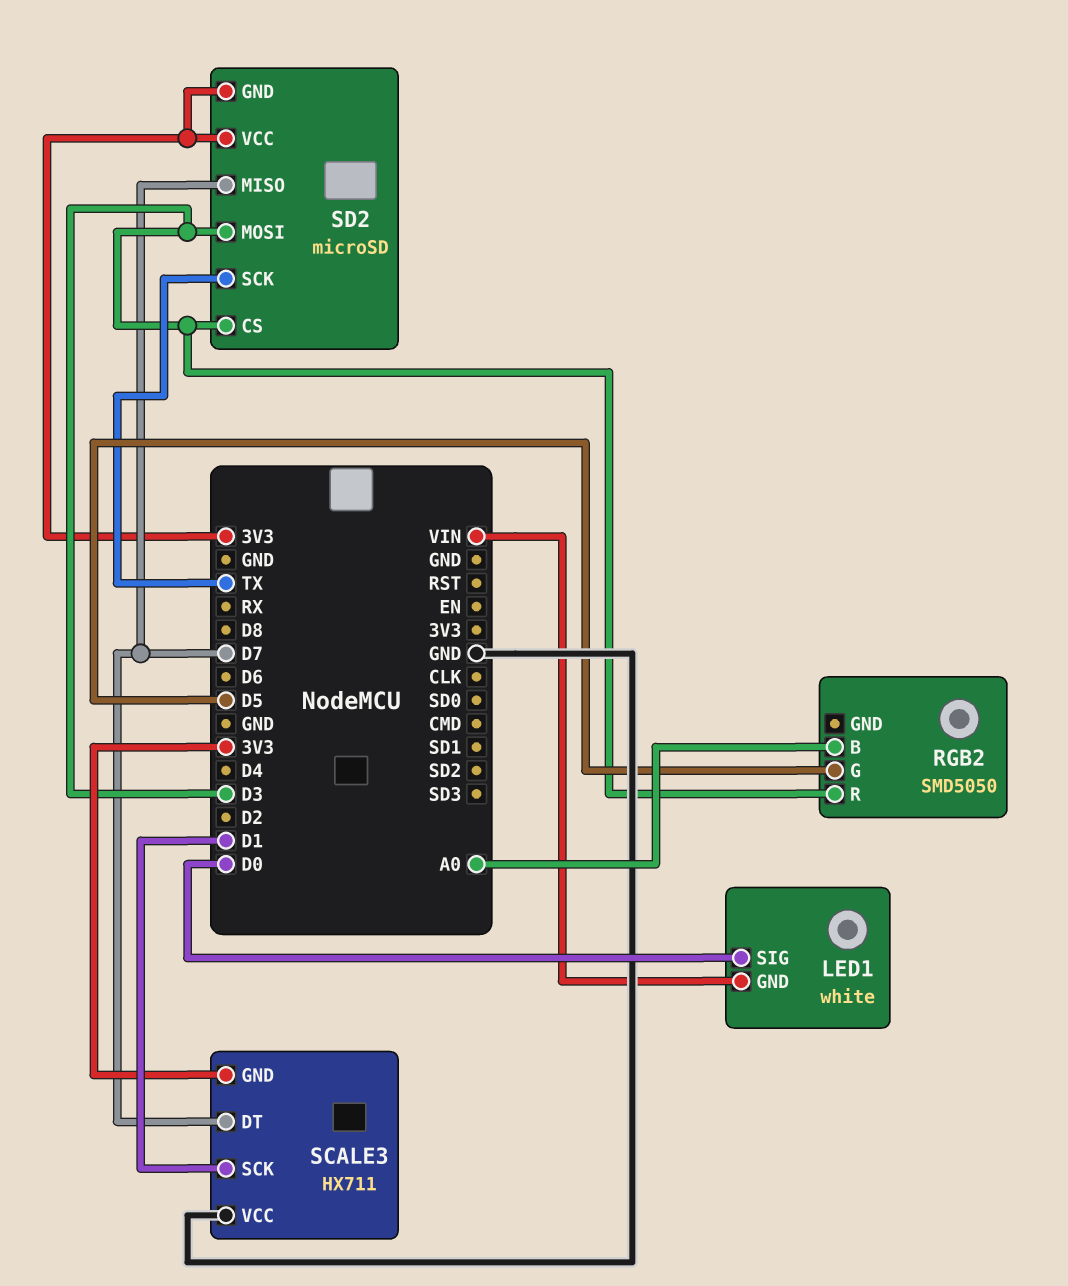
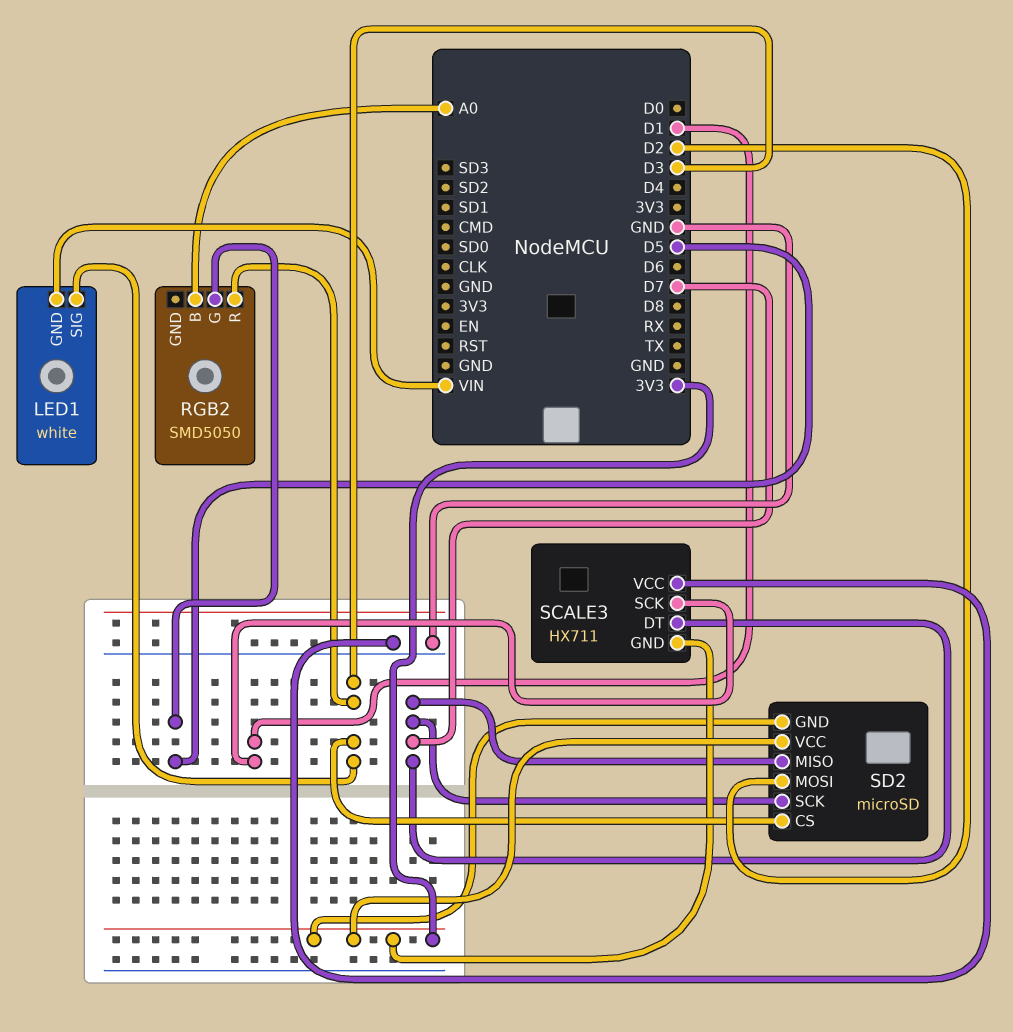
LED1 pin SIG: D0 -> D3
SD2 pin MOSI: D3 -> D2
SD2 pin SCK: TX -> D7

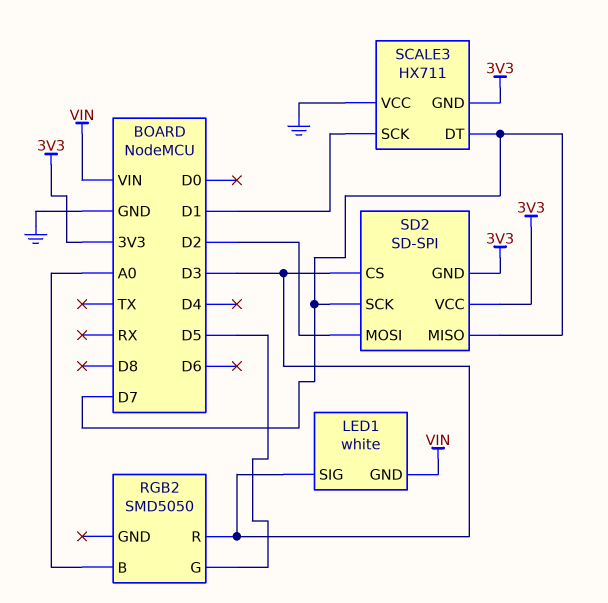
SD2: microSD -> SD-SPI

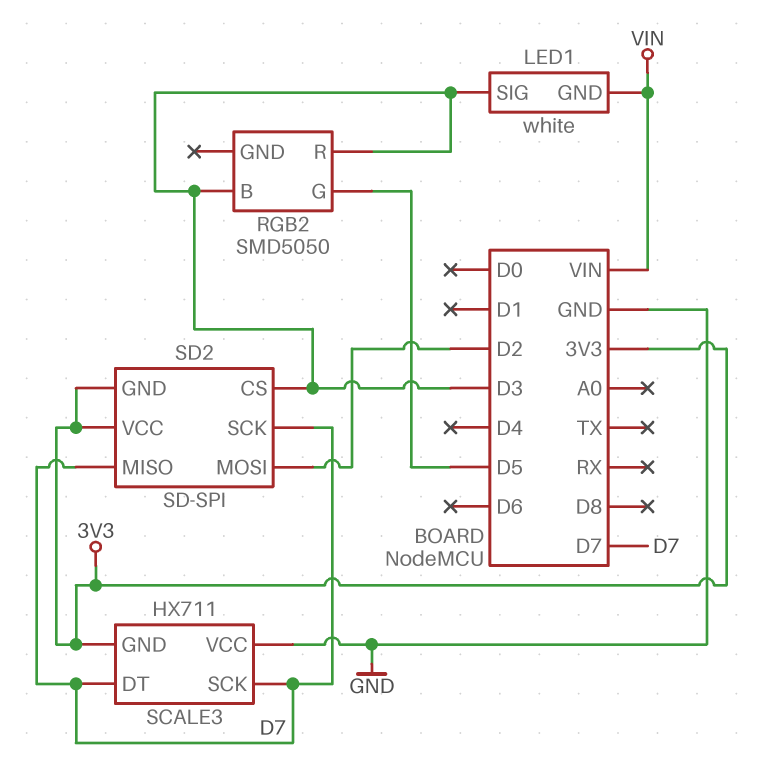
RGB2 pin B: A0 -> D3
SCALE3 pin SCK: D1 -> D7

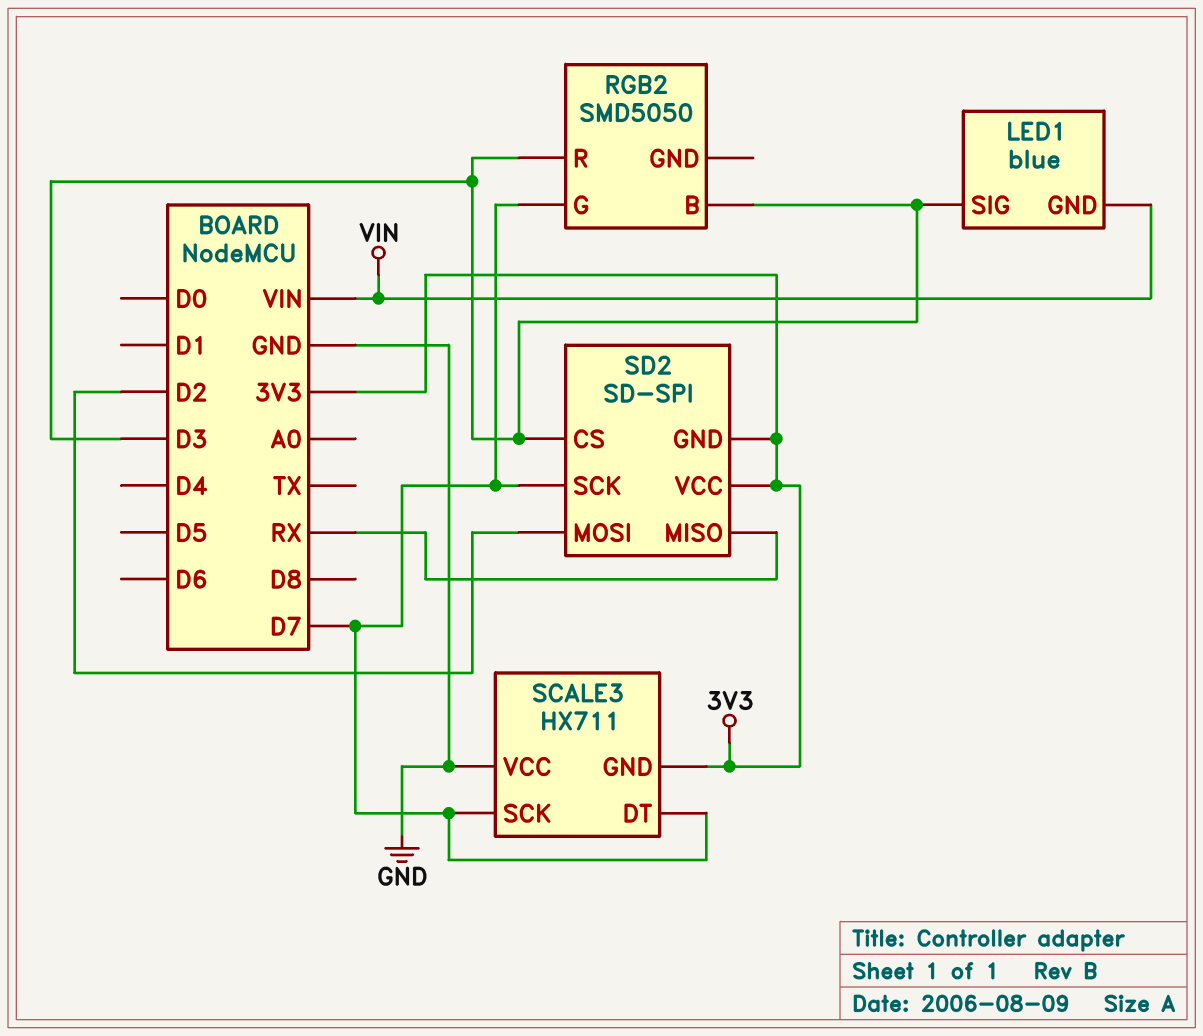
LED1: white -> blue
RGB2 pin G: D5 -> D7
SD2 pin MISO: D7 -> RX

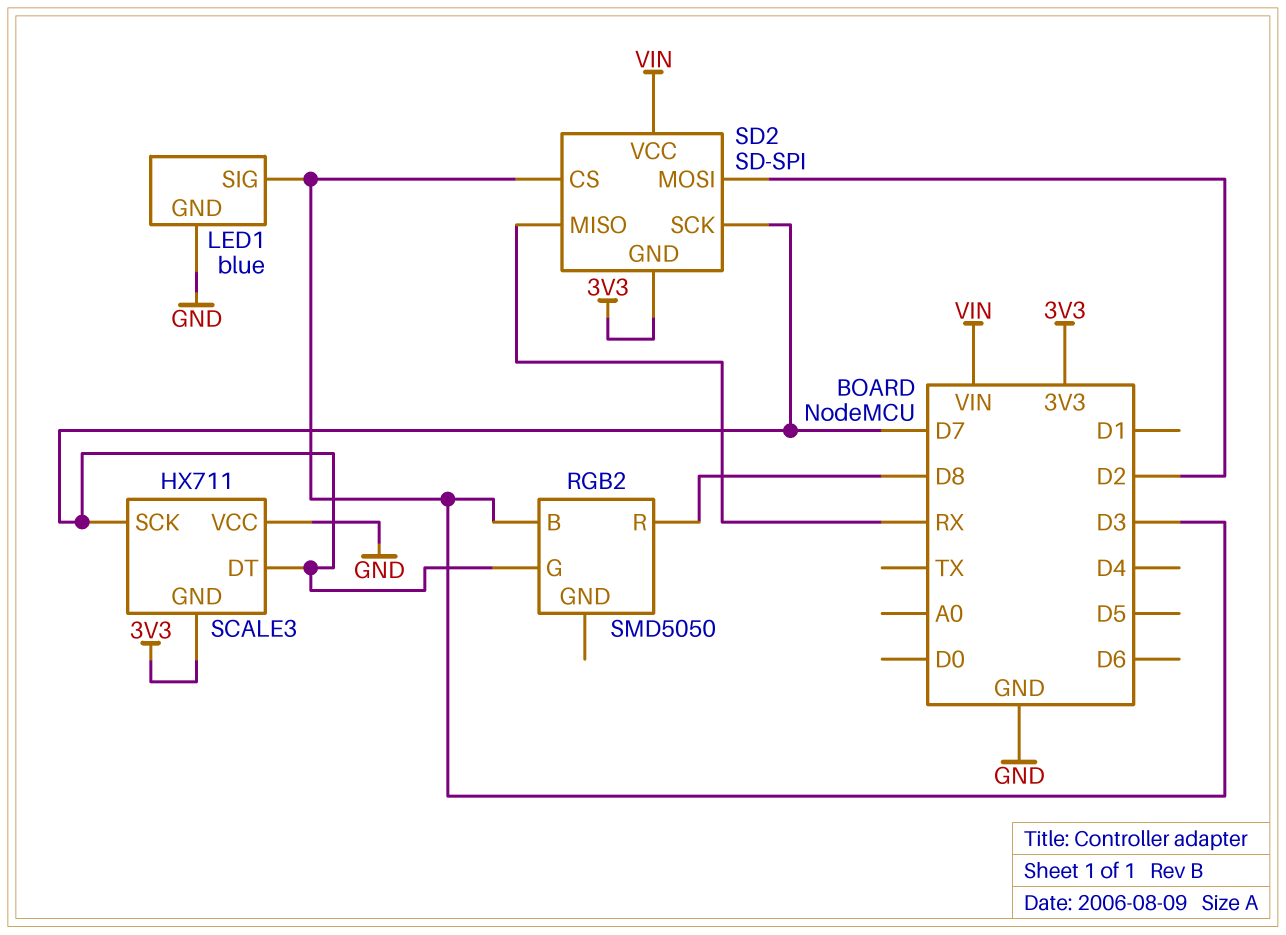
LED1 pin GND: VIN -> GND
RGB2 pin R: D3 -> D8
SD2 pin VCC: 3V3 -> VIN

